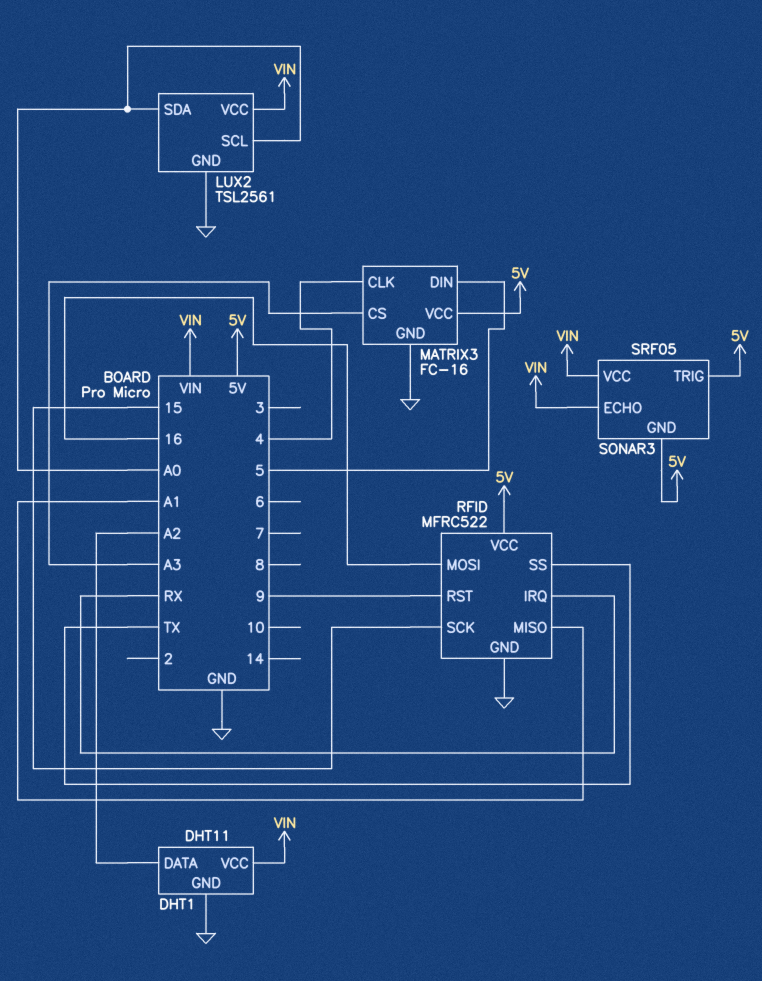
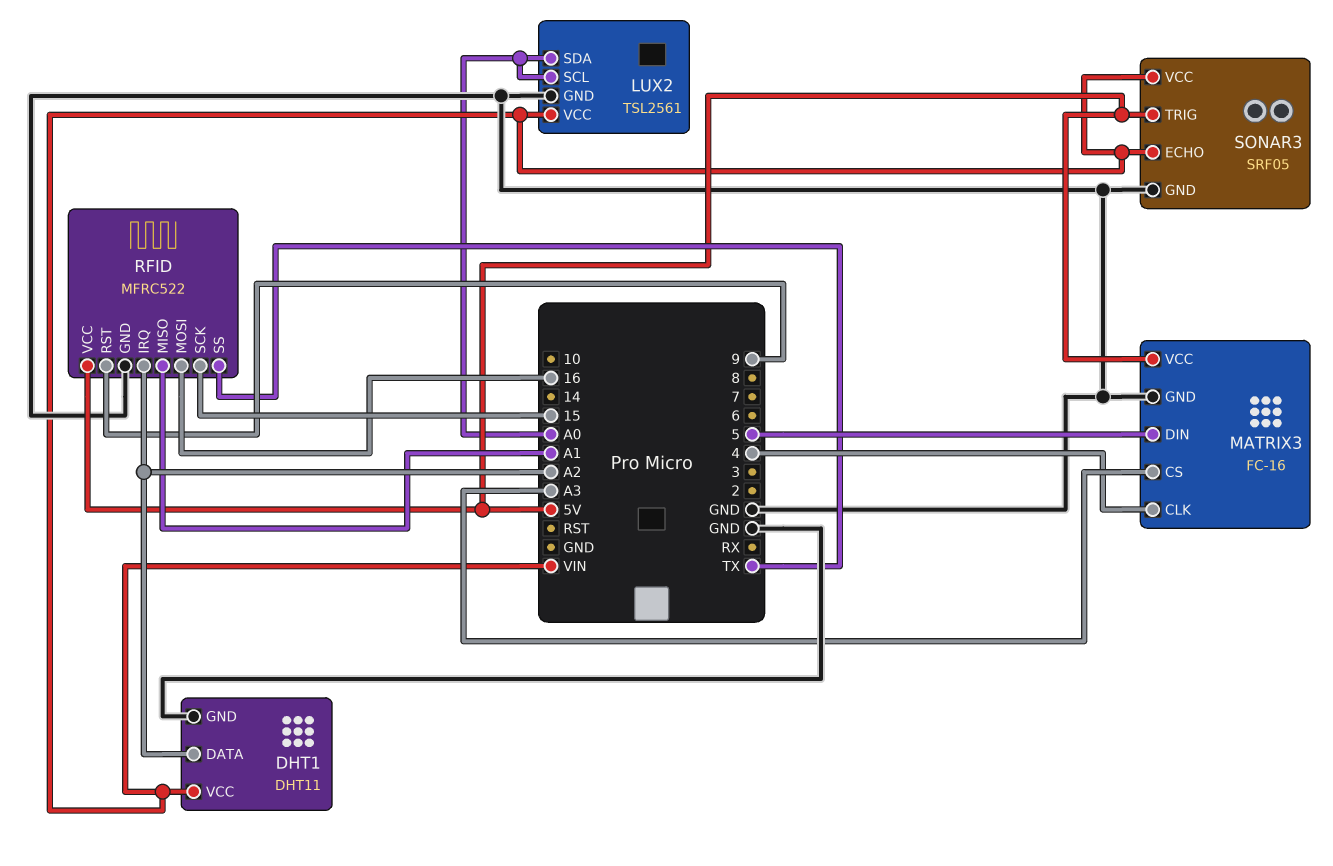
RFID pin IRQ: RX -> A2
SONAR3 pin GND: 5V -> GND

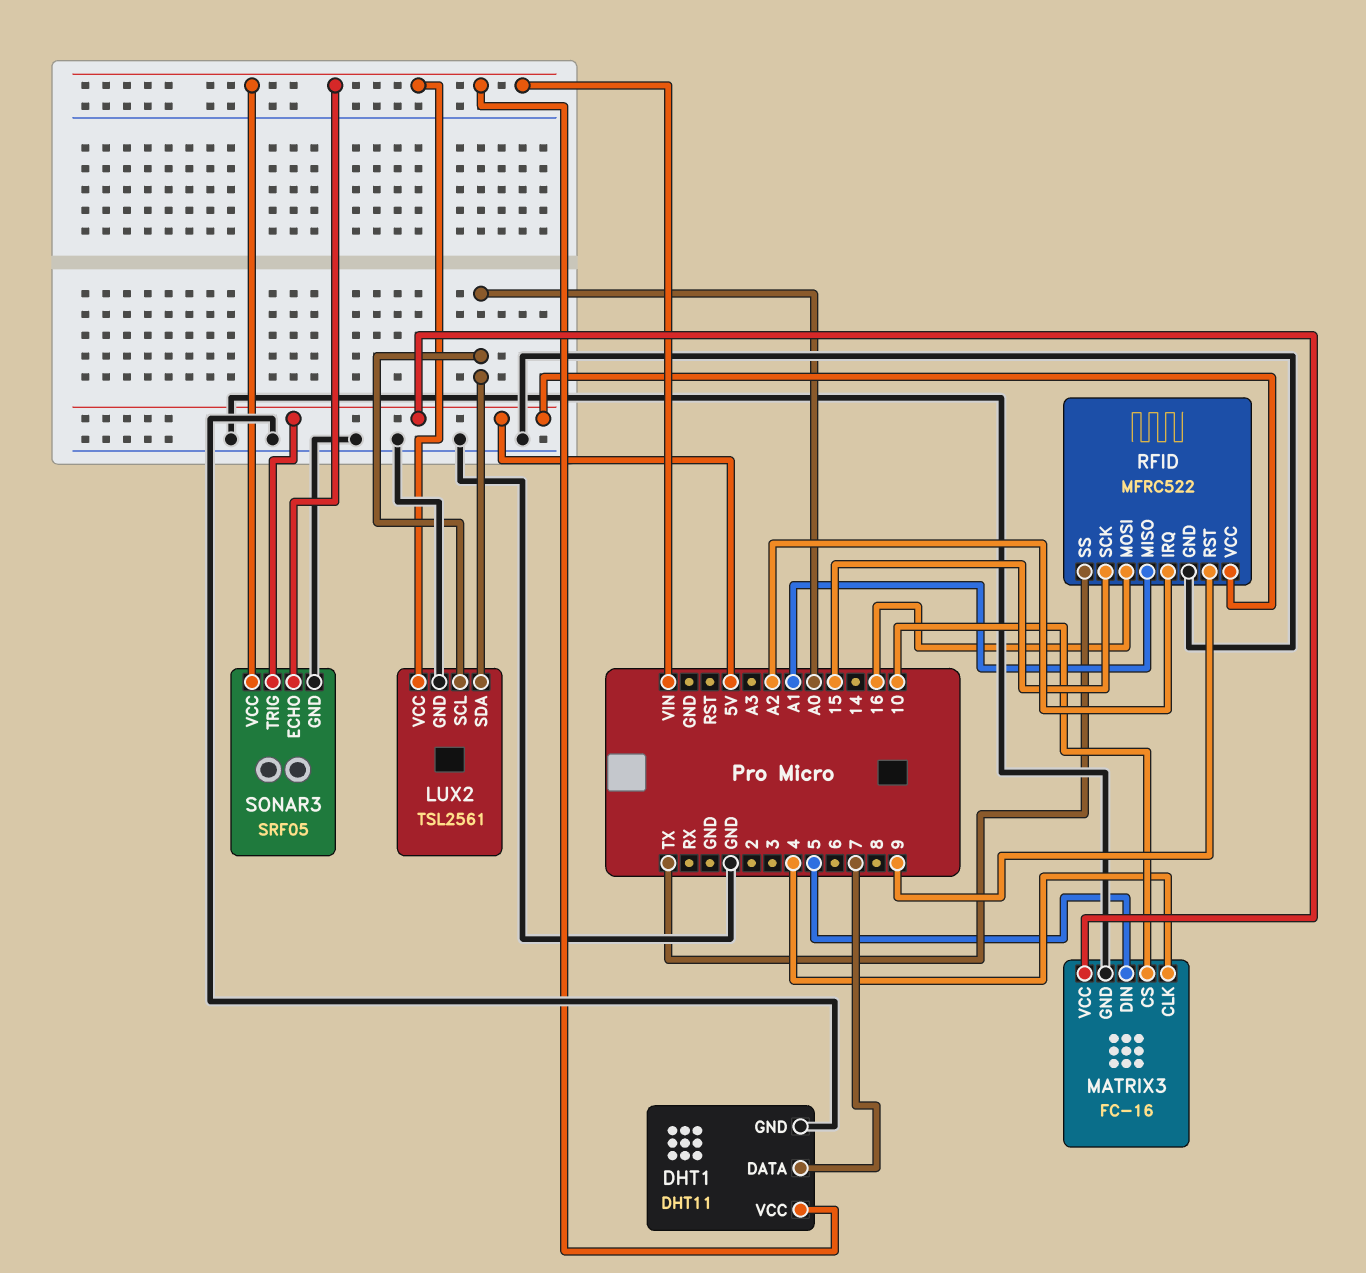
DHT1 pin DATA: A2 -> 7
MATRIX3 pin CS: A3 -> 10

